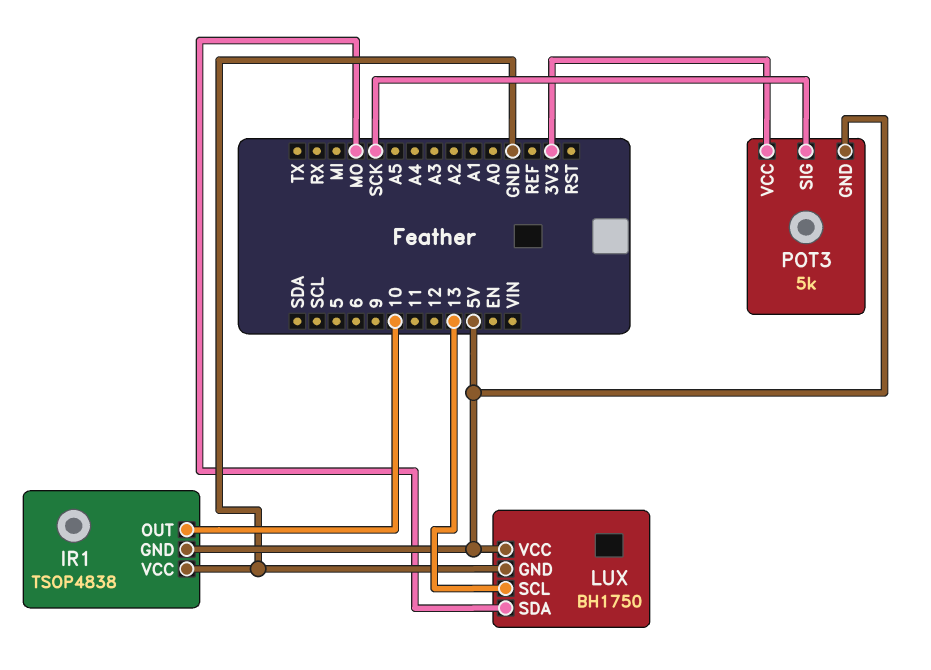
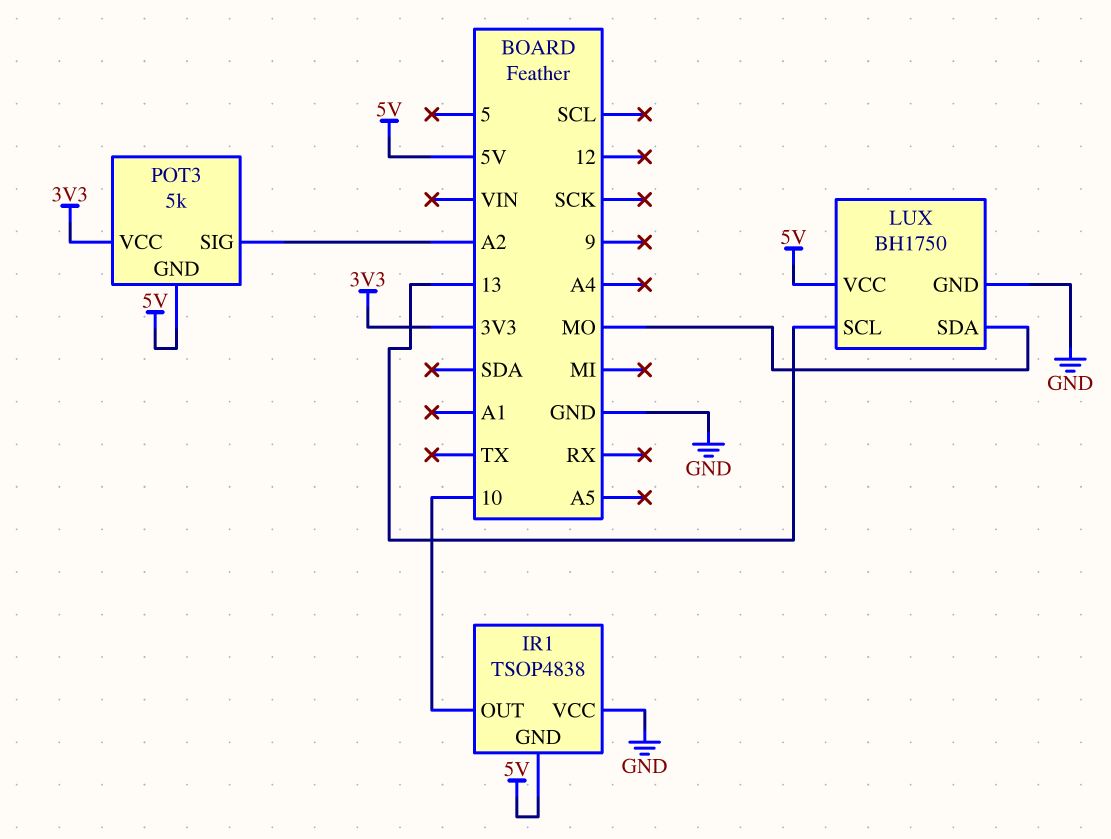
POT3 pin SIG: SCK -> A2

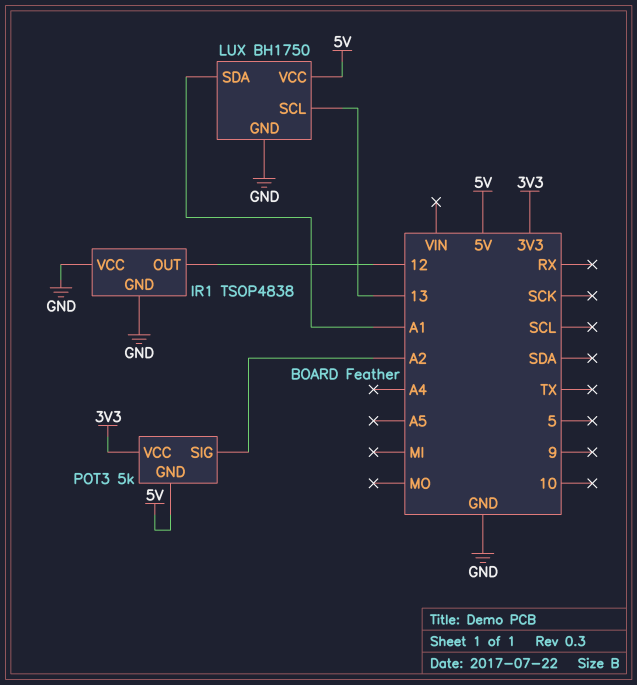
IR1 pin GND: 5V -> GND
IR1 pin OUT: 10 -> 12
LUX pin SDA: MO -> A1

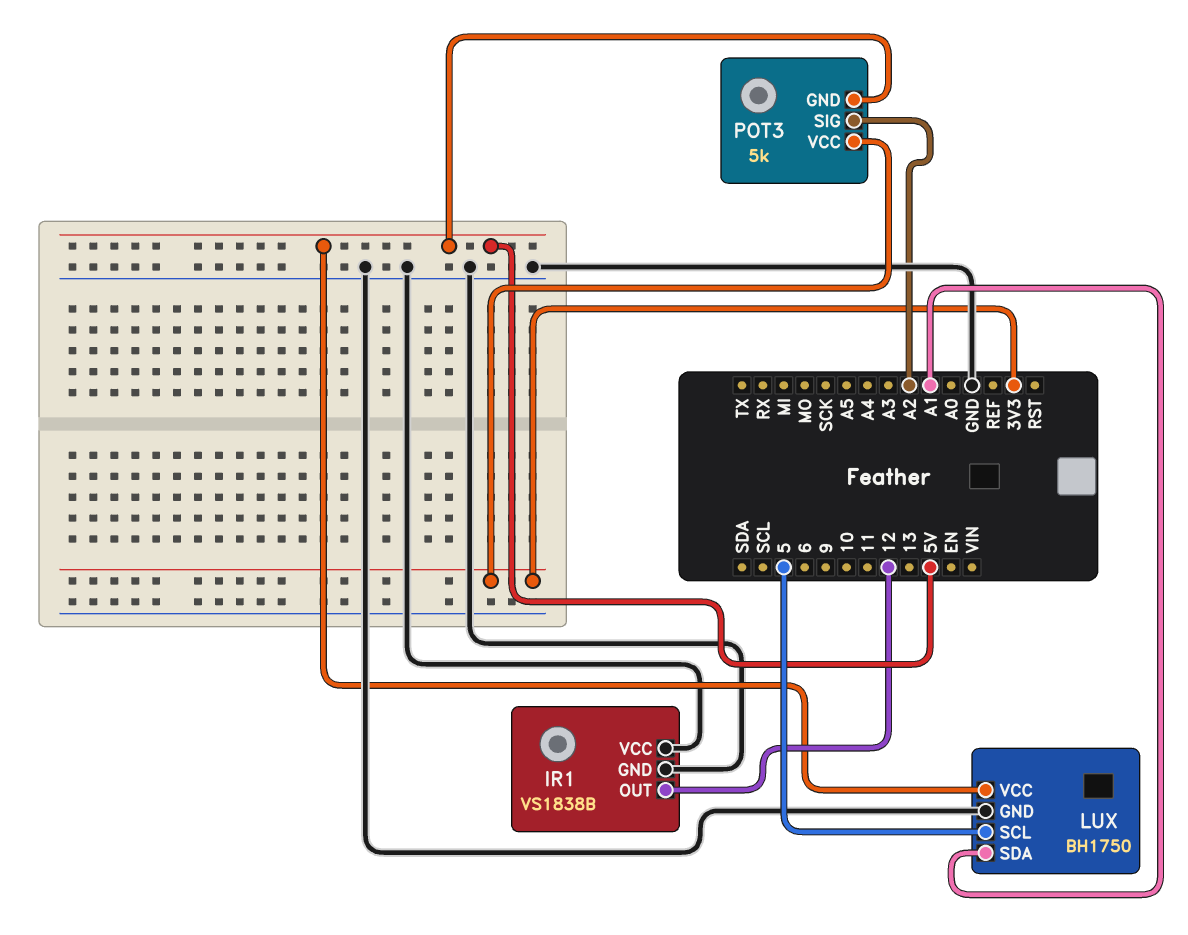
IR1: TSOP4838 -> VS1838B
LUX pin SCL: 13 -> 5

